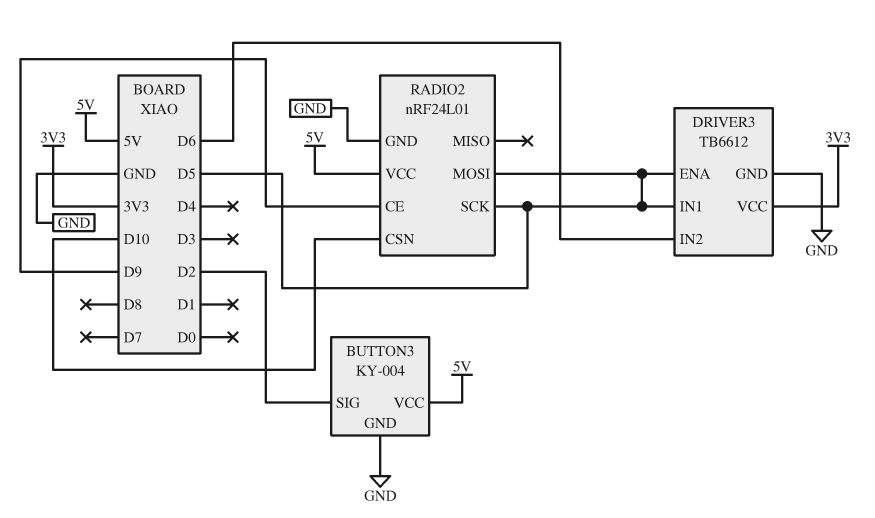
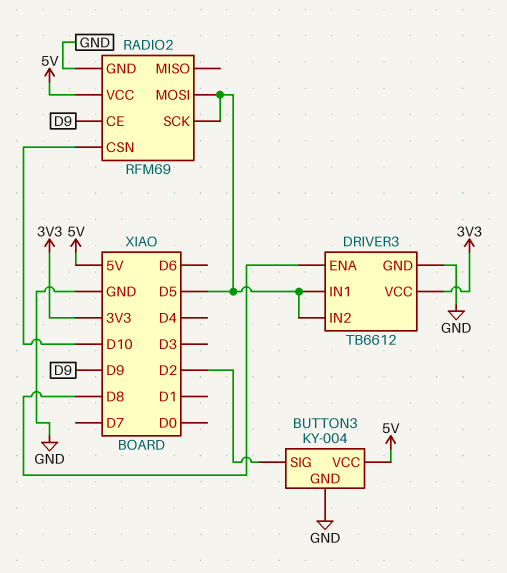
DRIVER3 pin ENA: D5 -> D8
DRIVER3 pin IN2: D6 -> D5
RADIO2: nRF24L01 -> RFM69

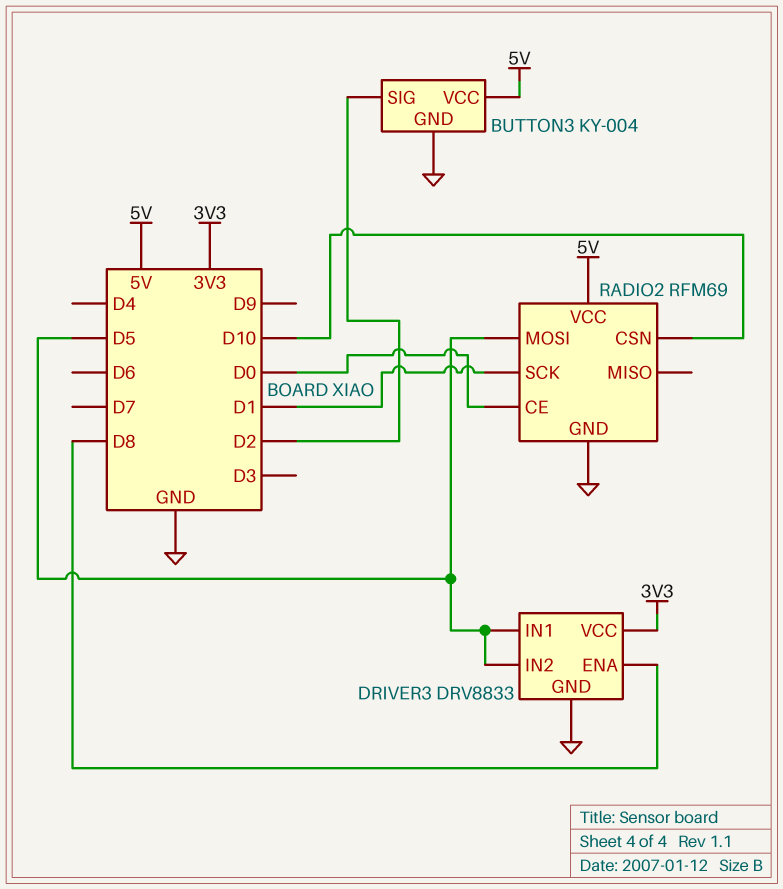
DRIVER3: TB6612 -> DRV8833
RADIO2 pin CE: D9 -> D0
RADIO2 pin SCK: D5 -> D1

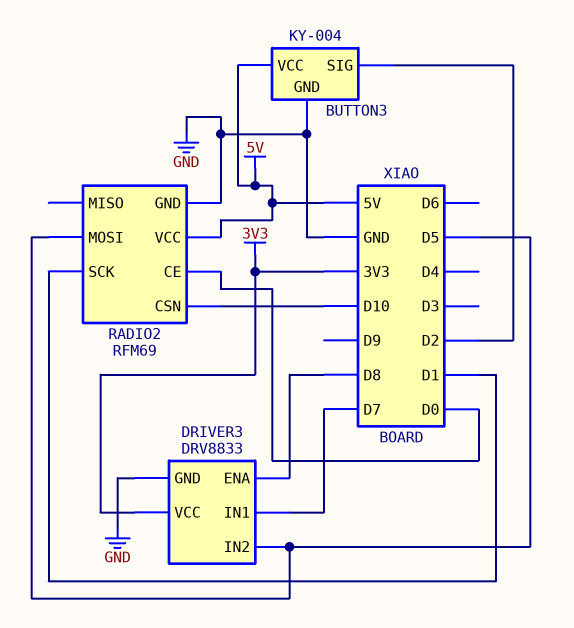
DRIVER3 pin IN1: D5 -> D7

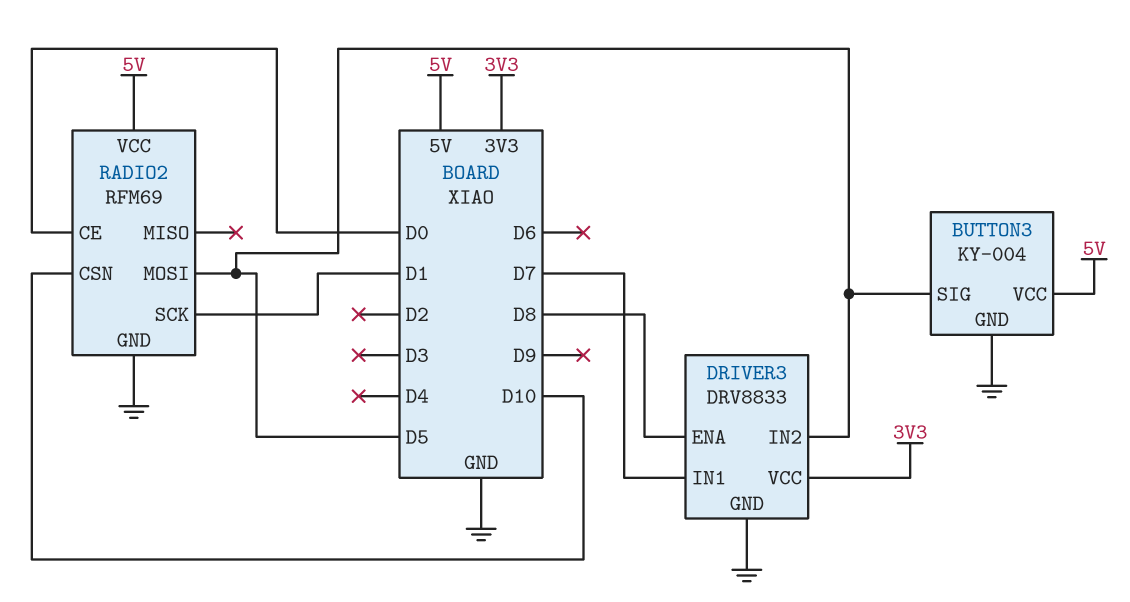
BUTTON3 pin SIG: D2 -> D5

